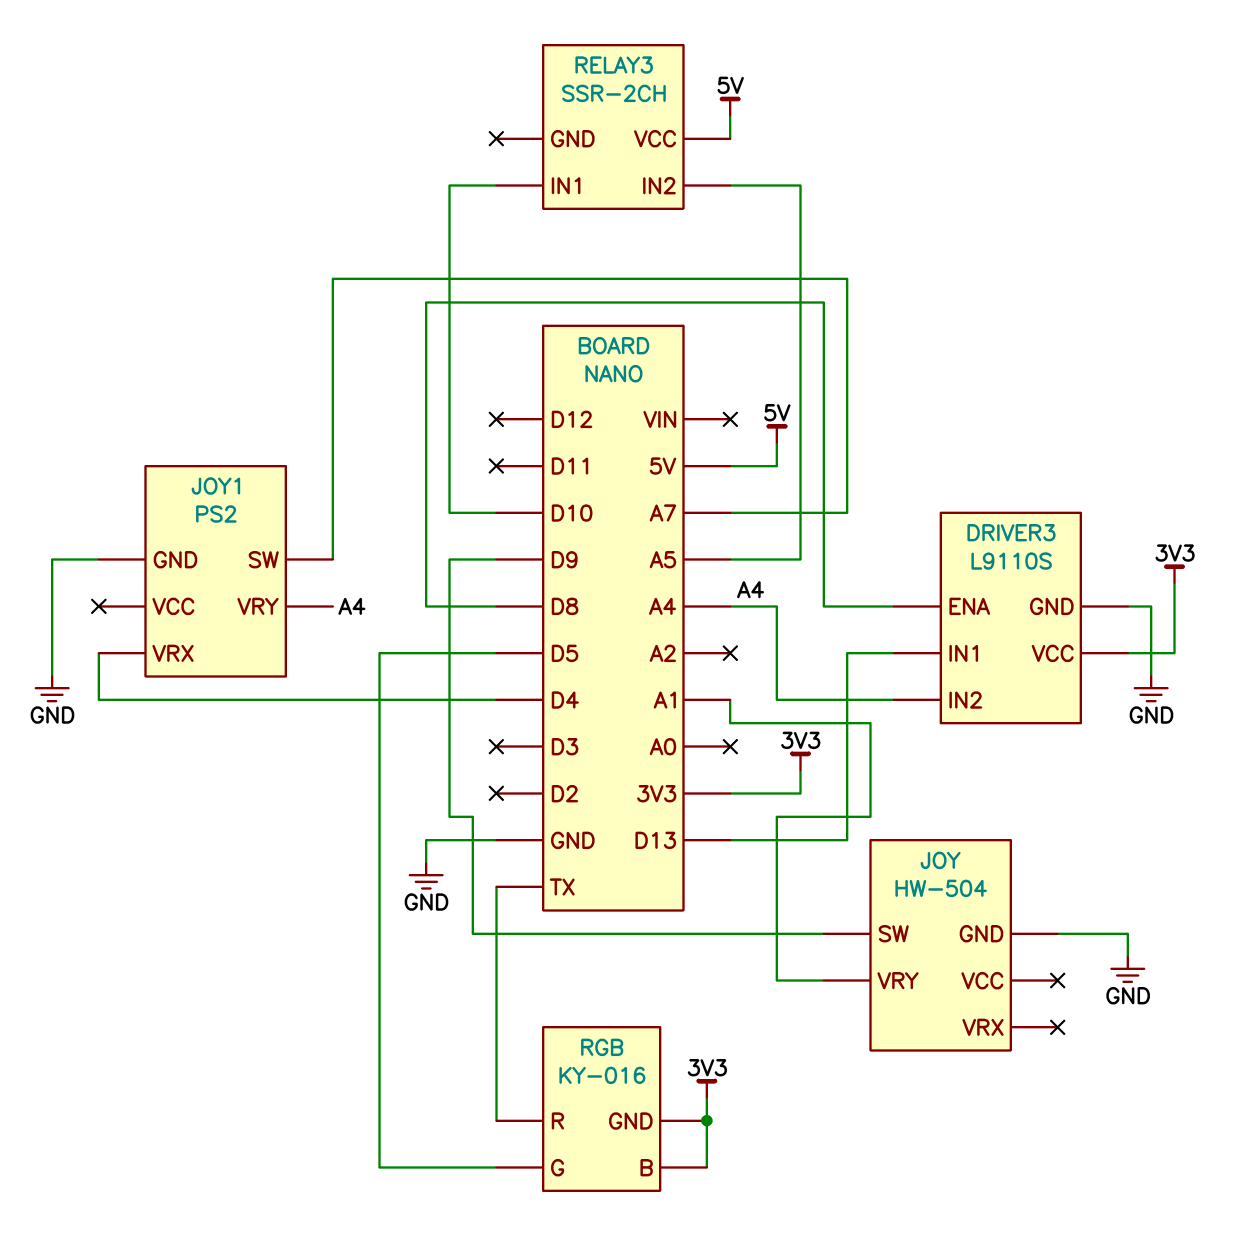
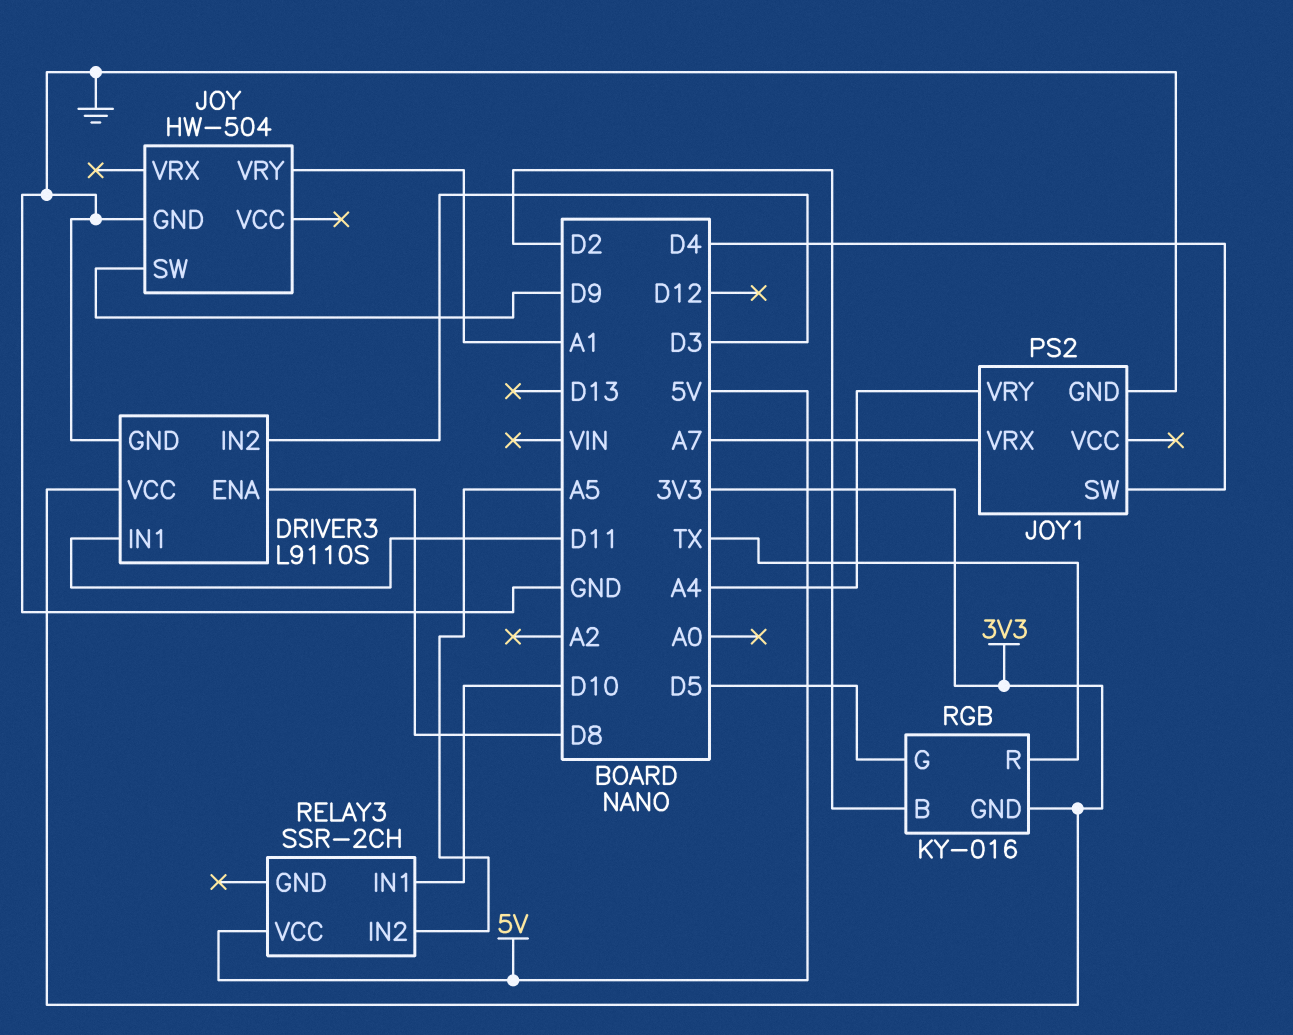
DRIVER3 pin IN1: D13 -> D11
DRIVER3 pin IN2: A4 -> D3
JOY1 pin SW: A7 -> D4
JOY1 pin VRX: D4 -> A7
RGB pin B: 3V3 -> D2

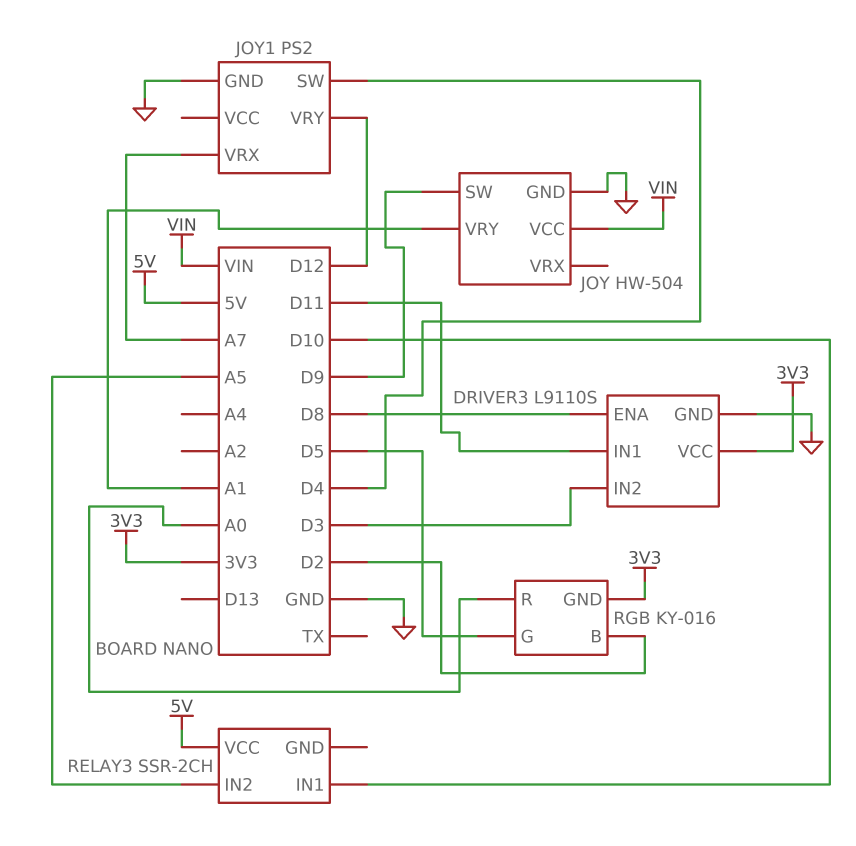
JOY pin VCC: none -> VIN
JOY1 pin VRY: A4 -> D12
RGB pin R: TX -> A0

